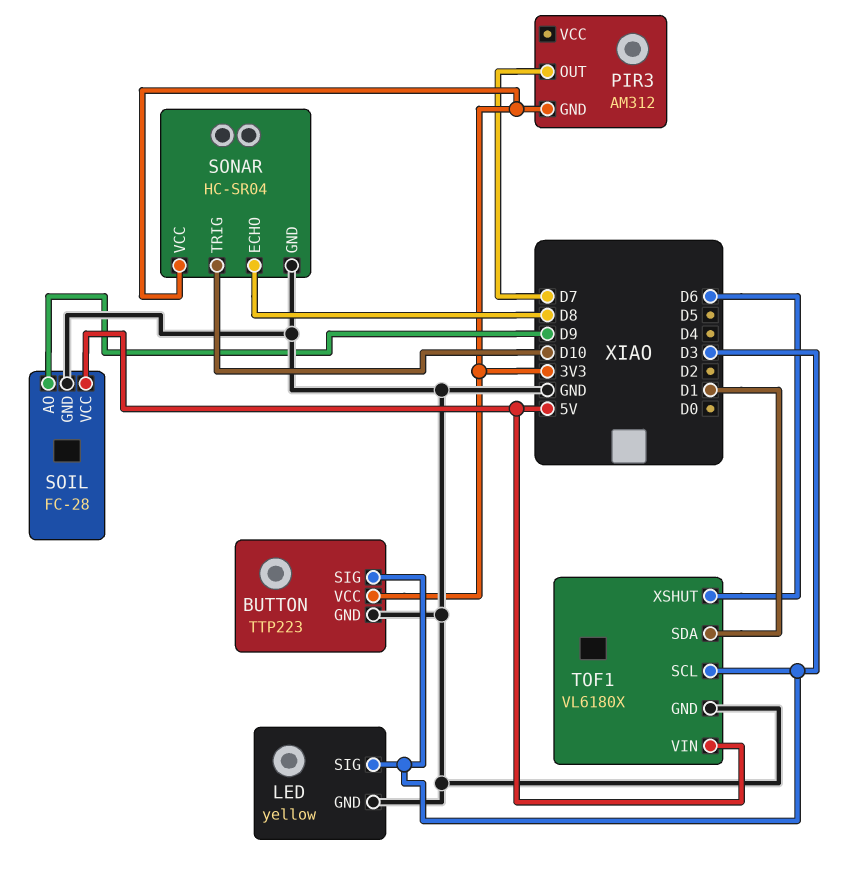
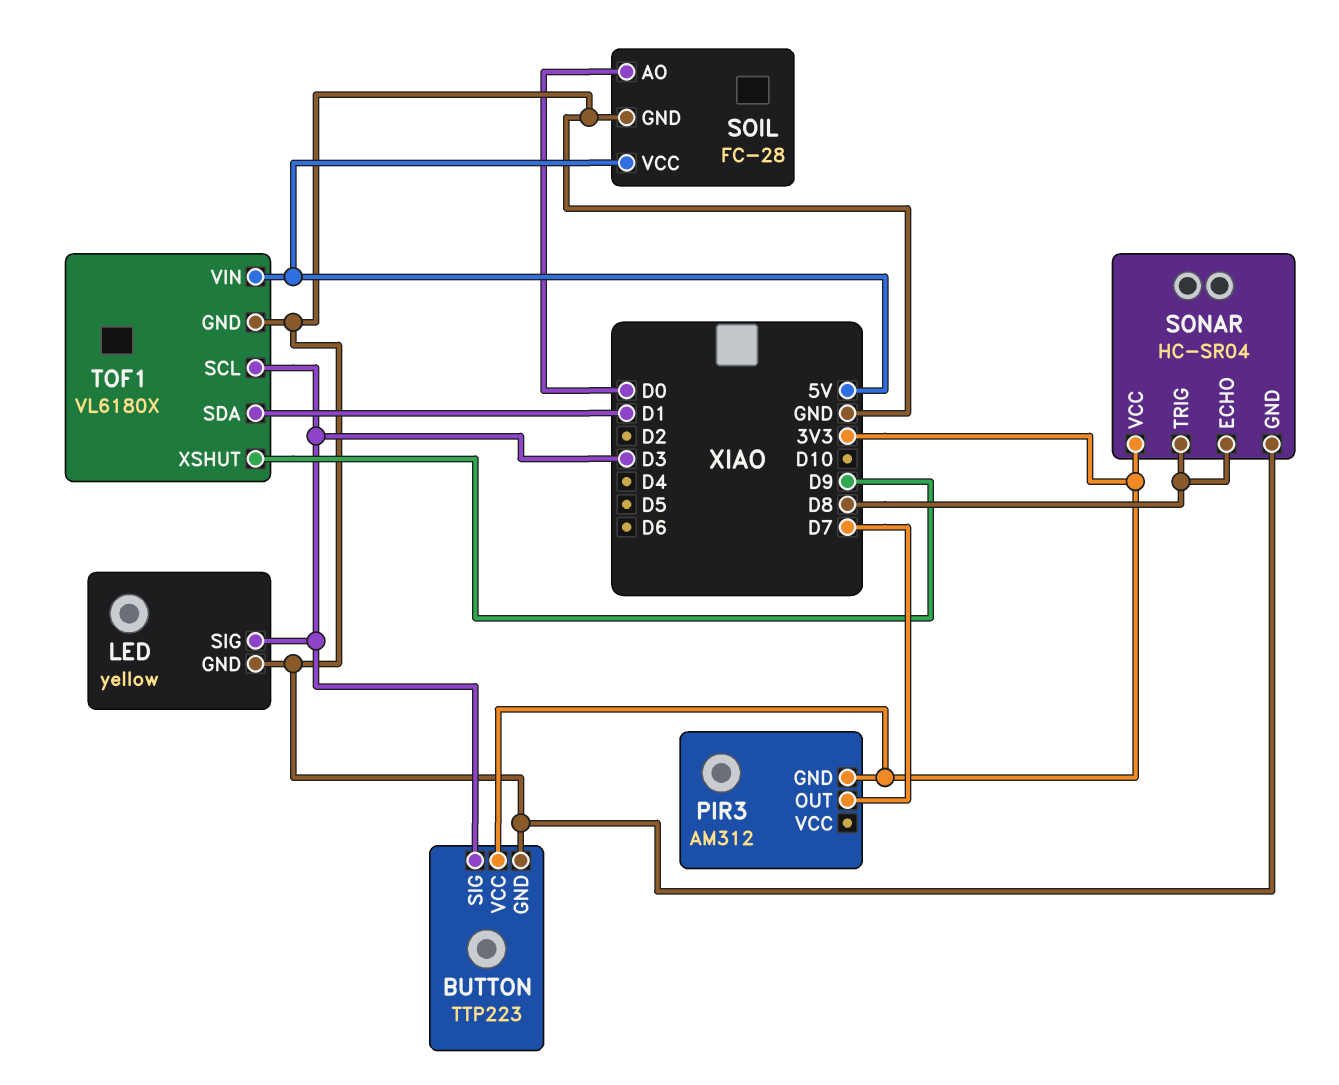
SOIL pin AO: D9 -> D0
SONAR pin TRIG: D10 -> D8
TOF1 pin XSHUT: D6 -> D9

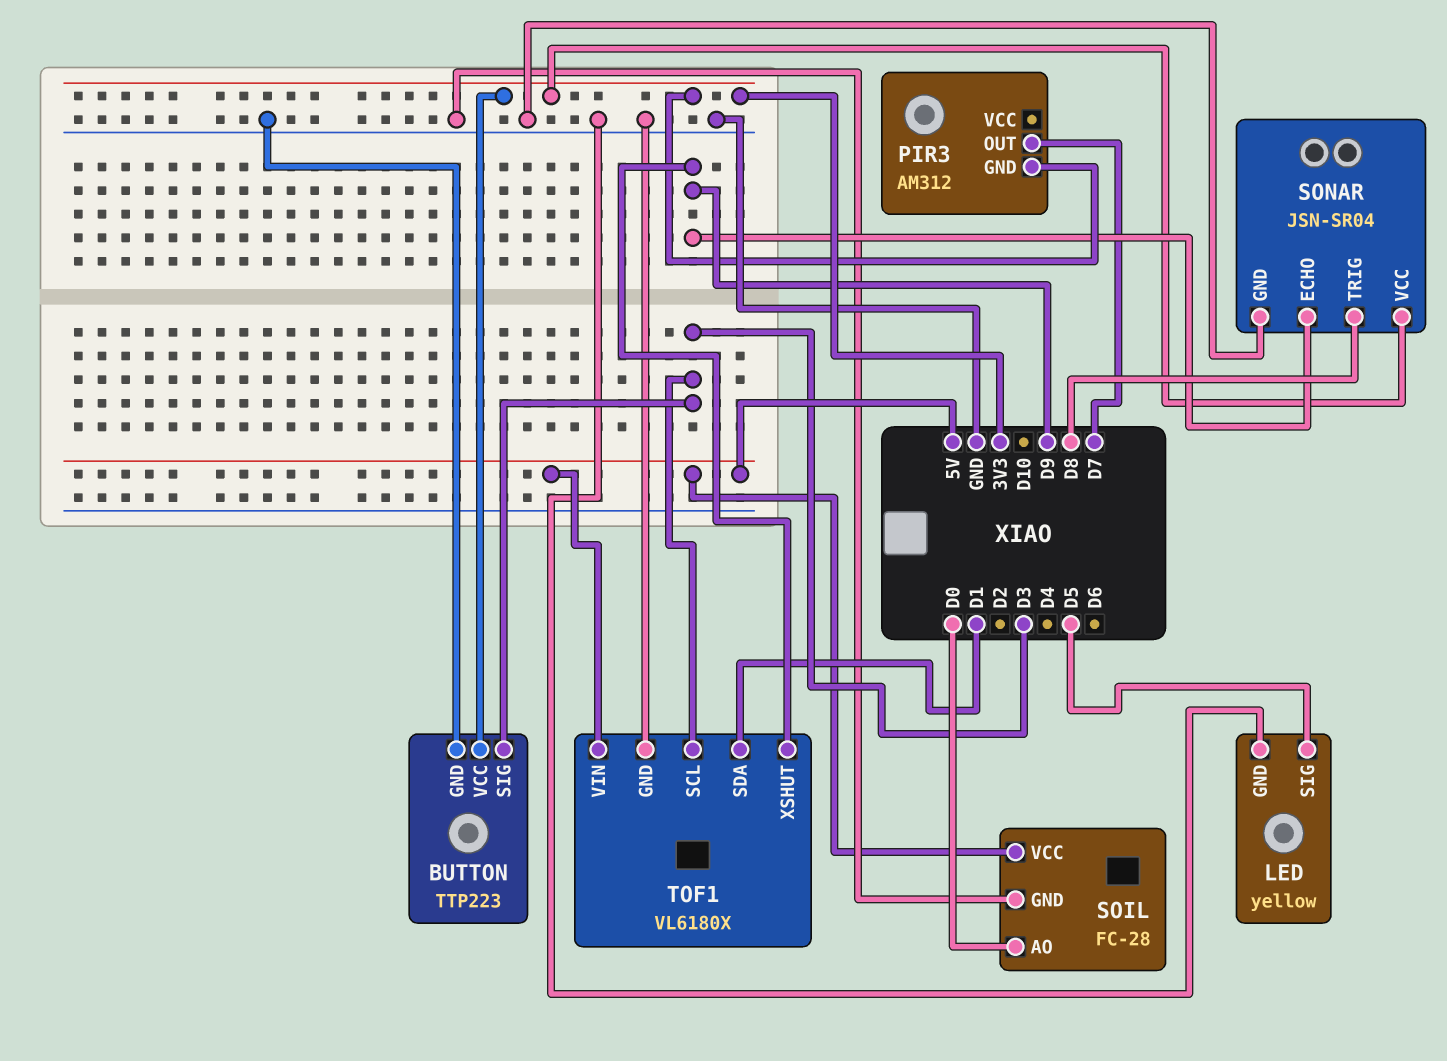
LED pin SIG: D3 -> D5
SONAR: HC-SR04 -> JSN-SR04
SONAR pin ECHO: D8 -> D9

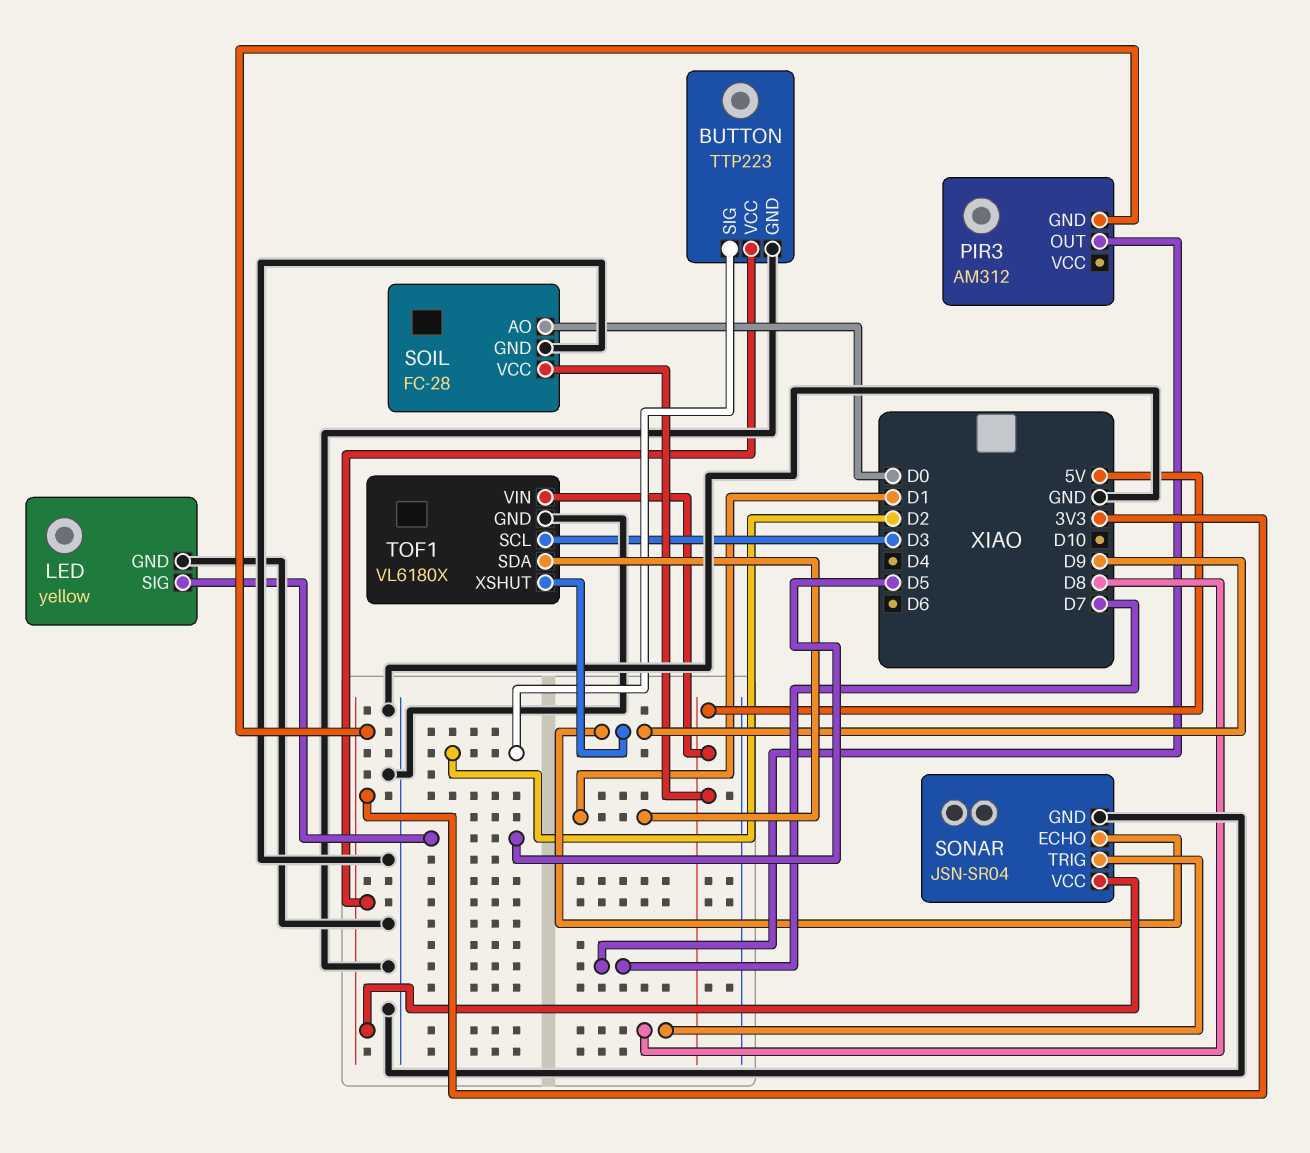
BUTTON pin SIG: D3 -> D2

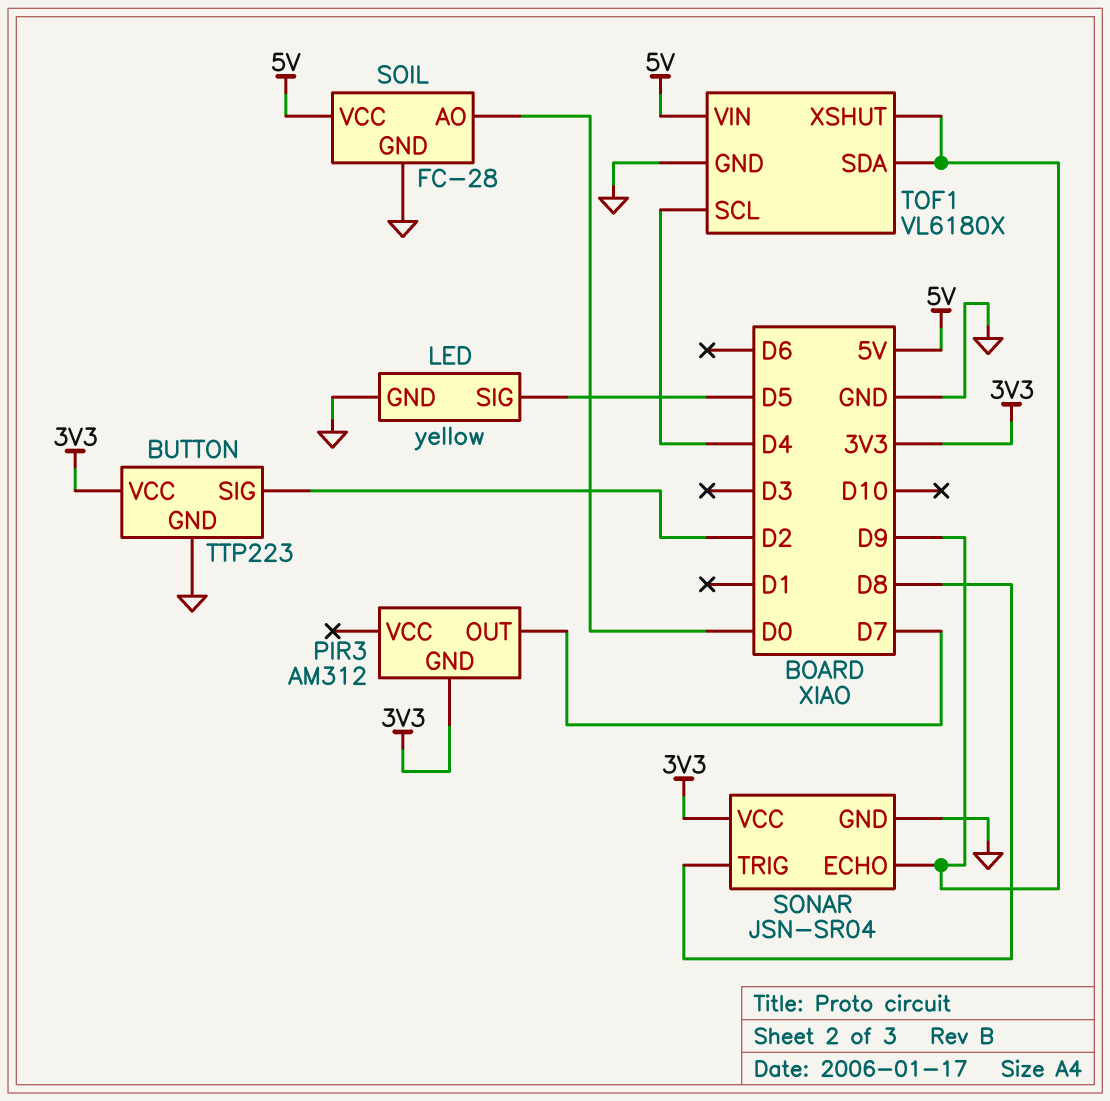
TOF1 pin SCL: D3 -> D4
TOF1 pin SDA: D1 -> D9

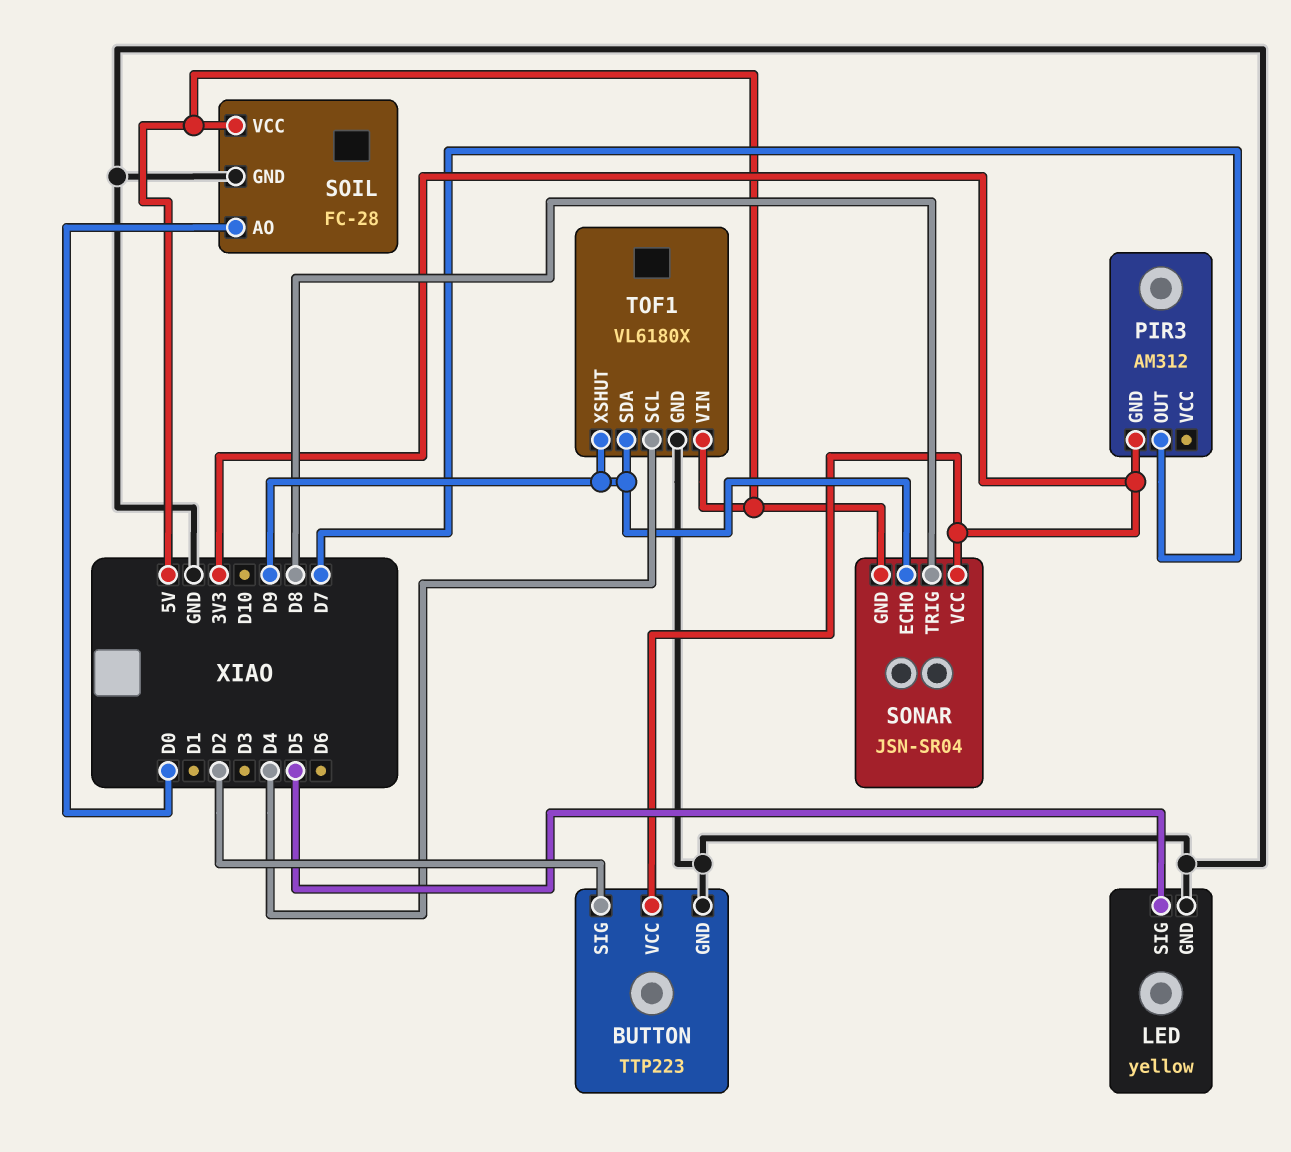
SONAR pin GND: GND -> 5V

